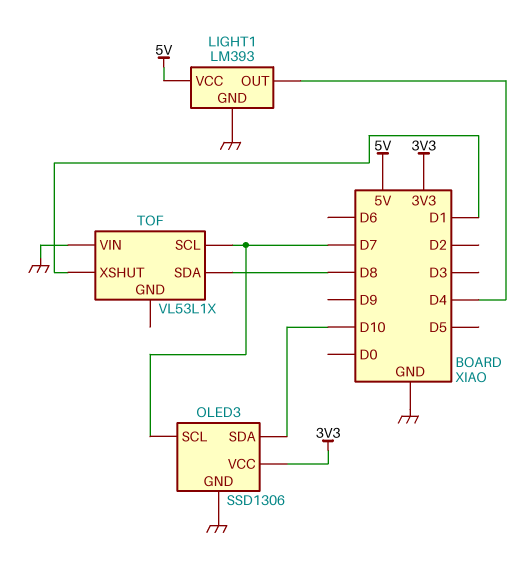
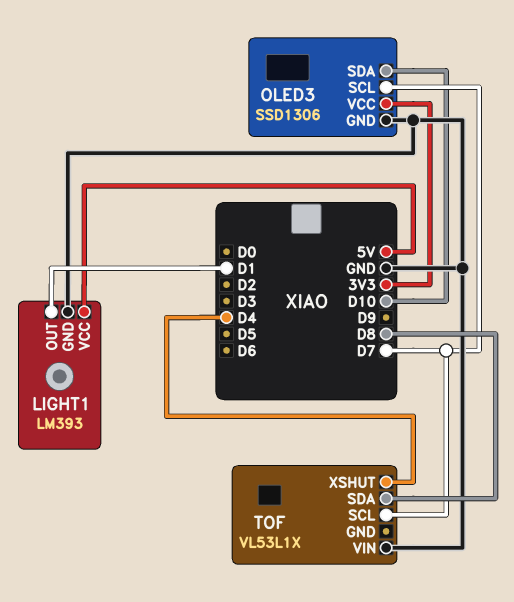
LIGHT1 pin OUT: D4 -> D1
TOF pin XSHUT: D1 -> D4

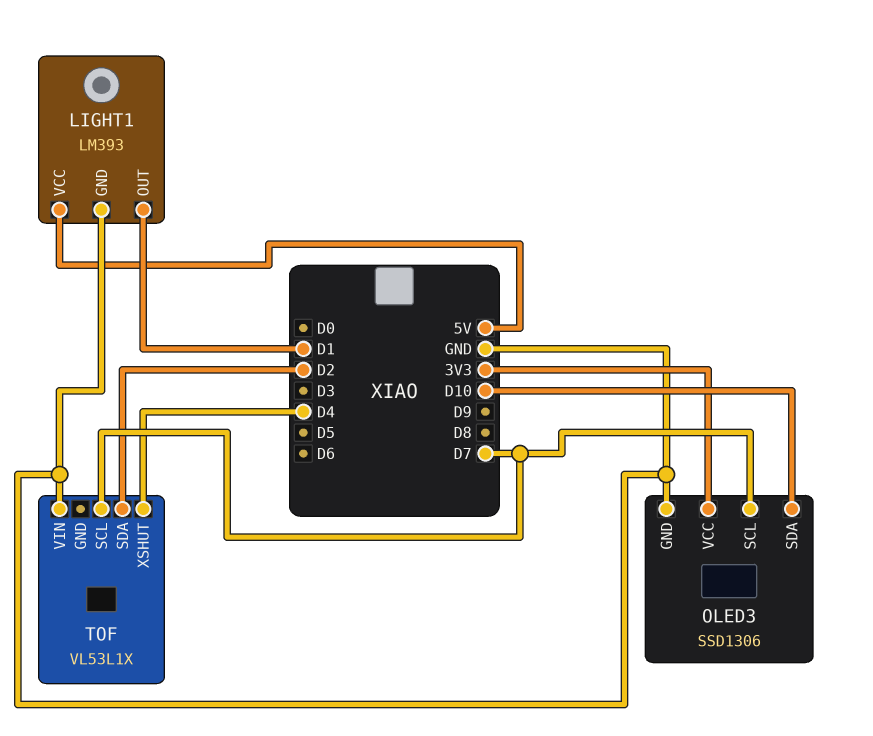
TOF pin SDA: D8 -> D2

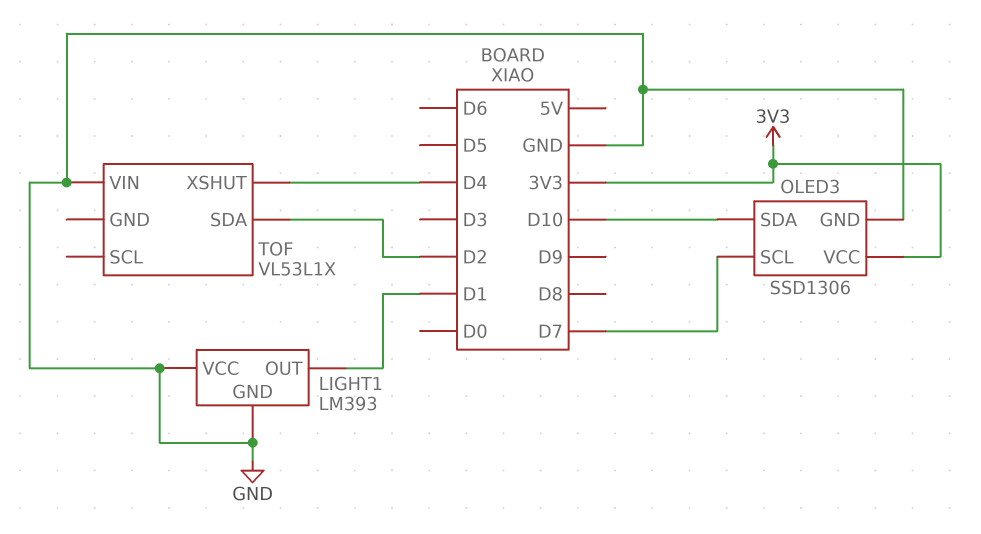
LIGHT1 pin VCC: 5V -> GND
TOF pin SCL: D7 -> none

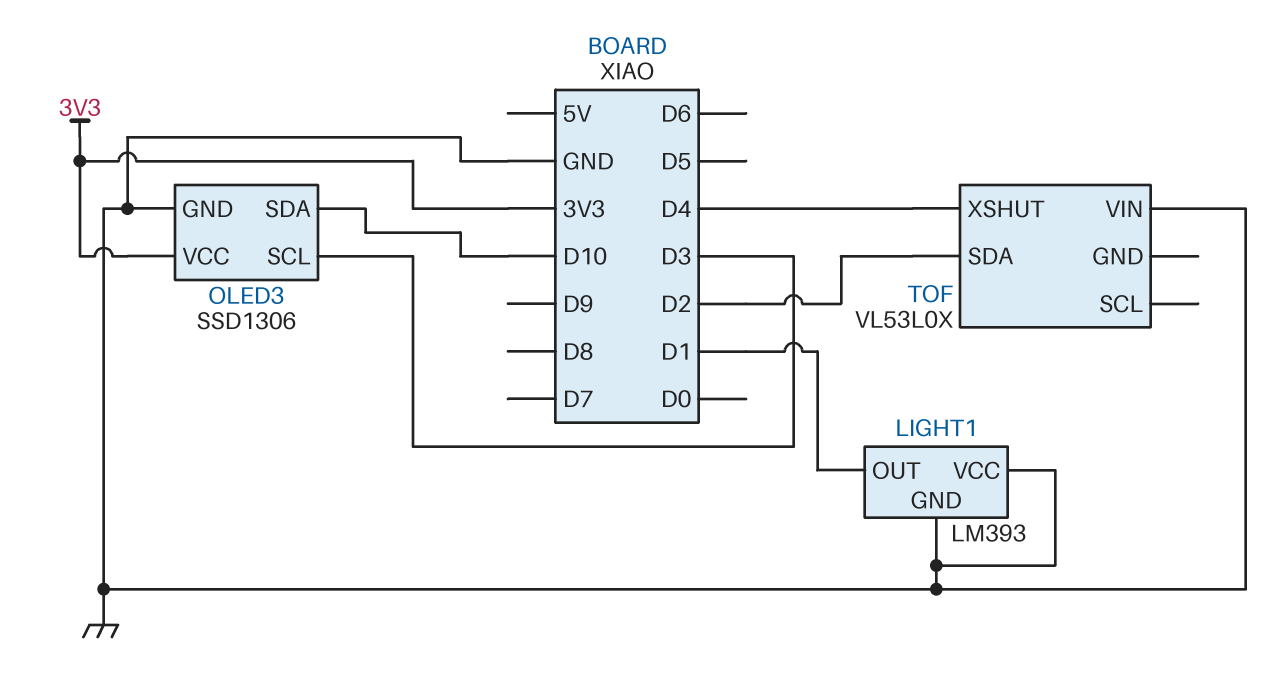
OLED3 pin SCL: D7 -> D3
TOF: VL53L1X -> VL53L0X

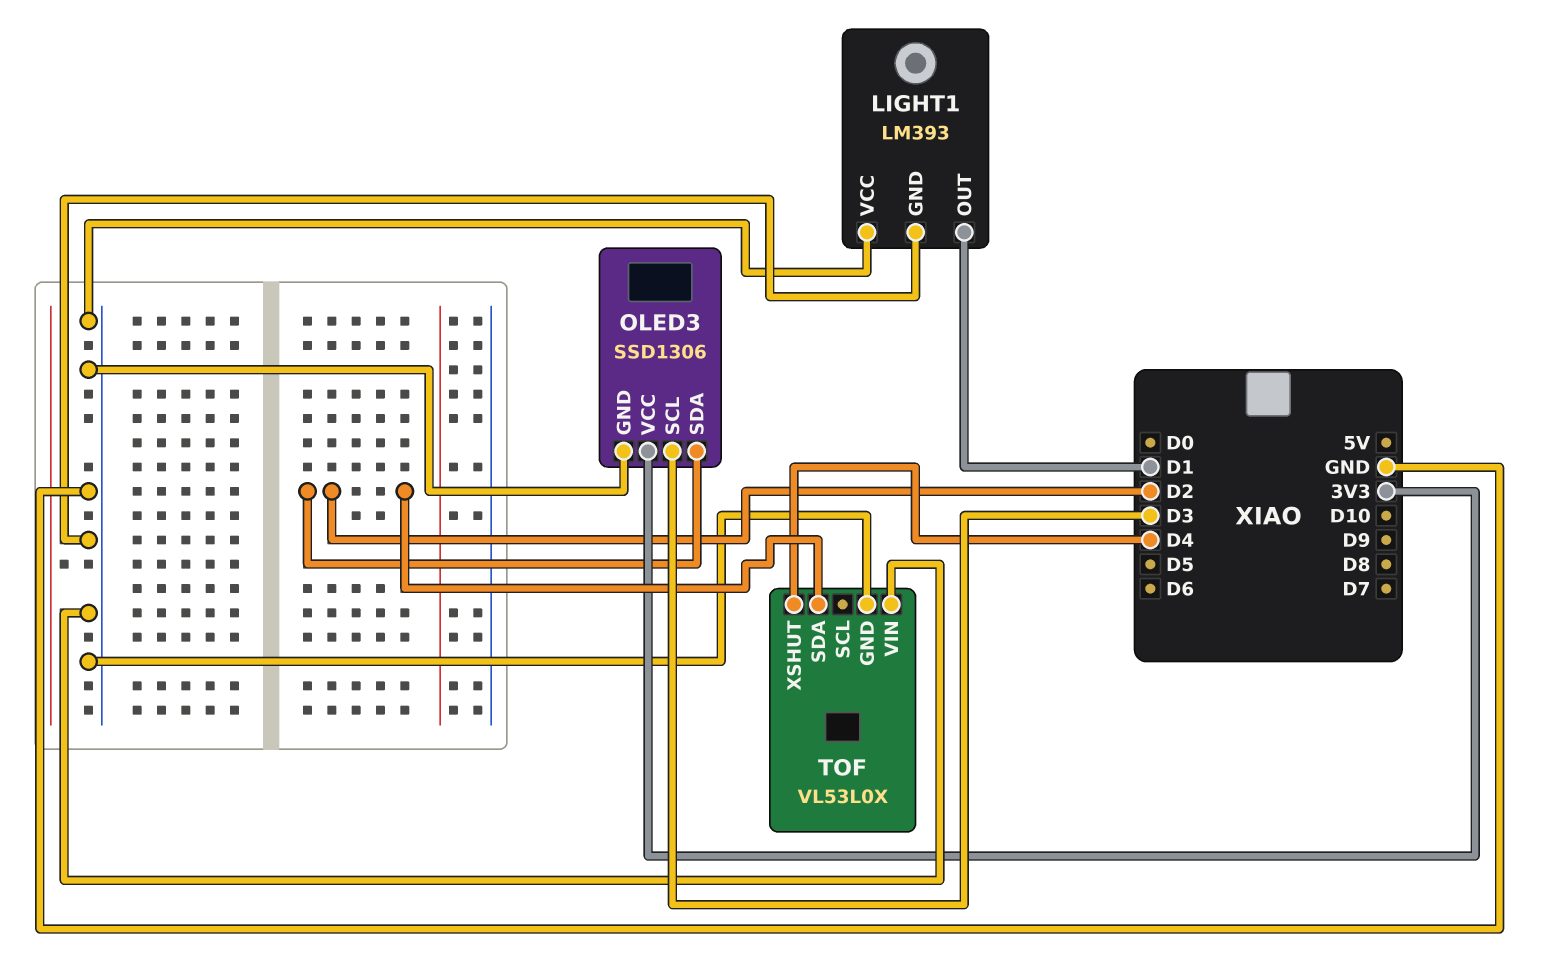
OLED3 pin SDA: D10 -> D2
TOF pin GND: none -> GND

